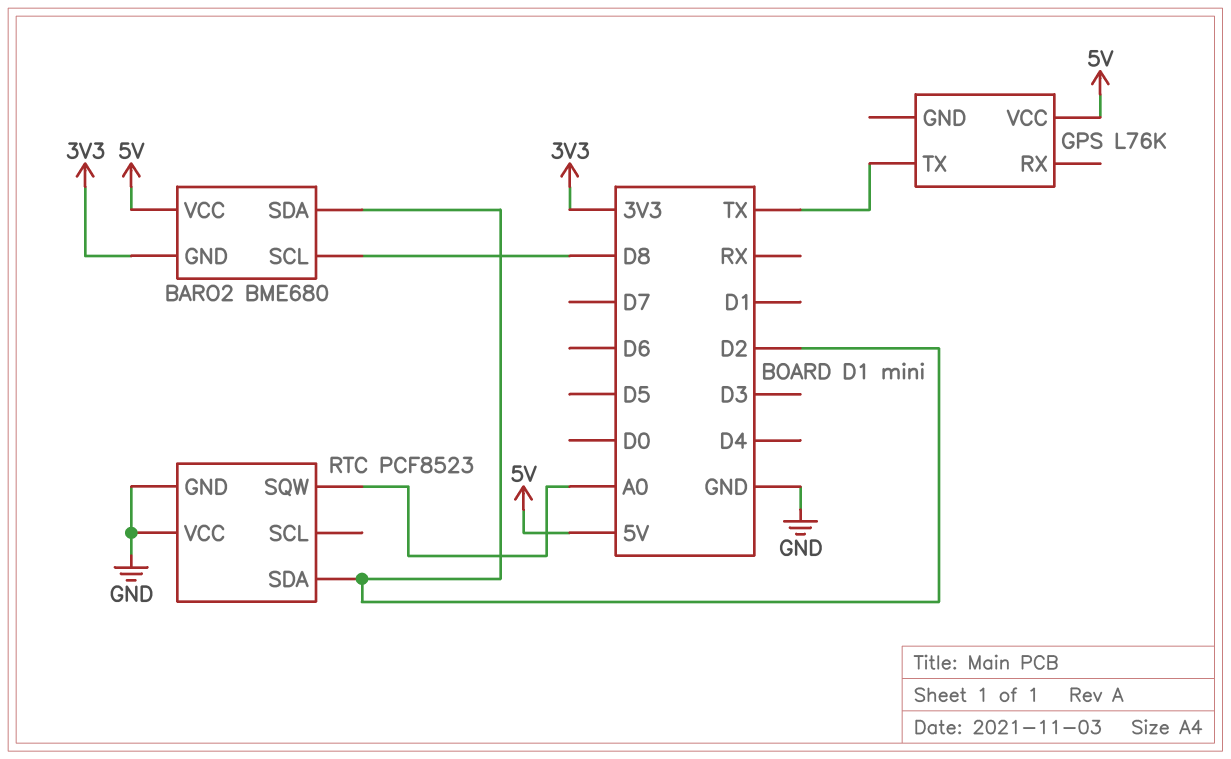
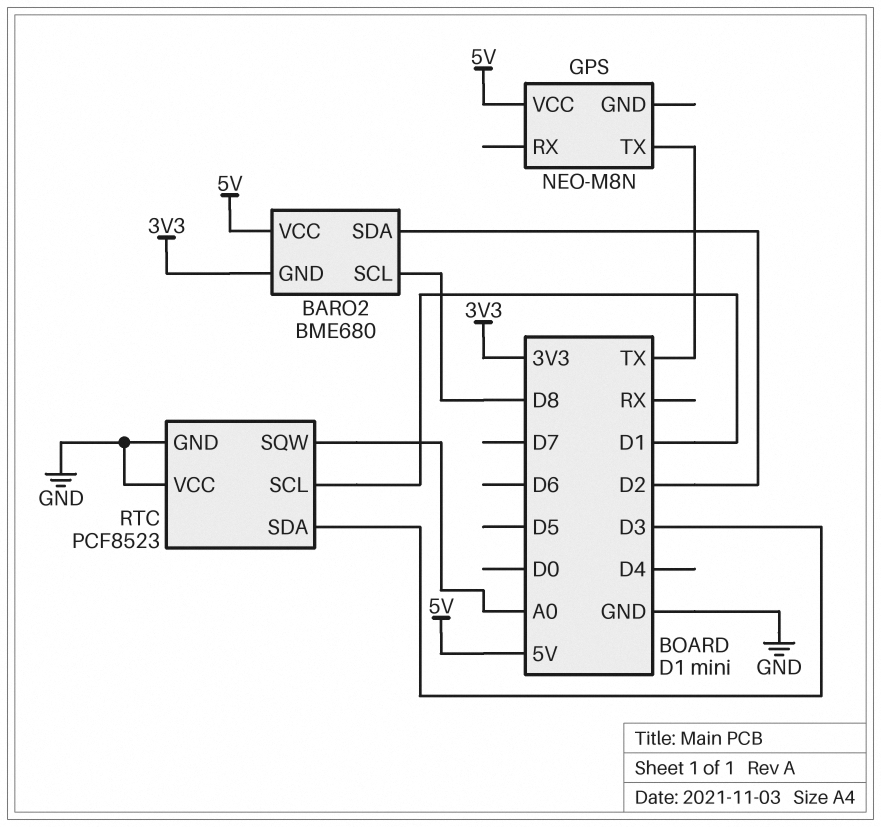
GPS: L76K -> NEO-M8N
RTC pin SCL: none -> D1
RTC pin SDA: D2 -> D3

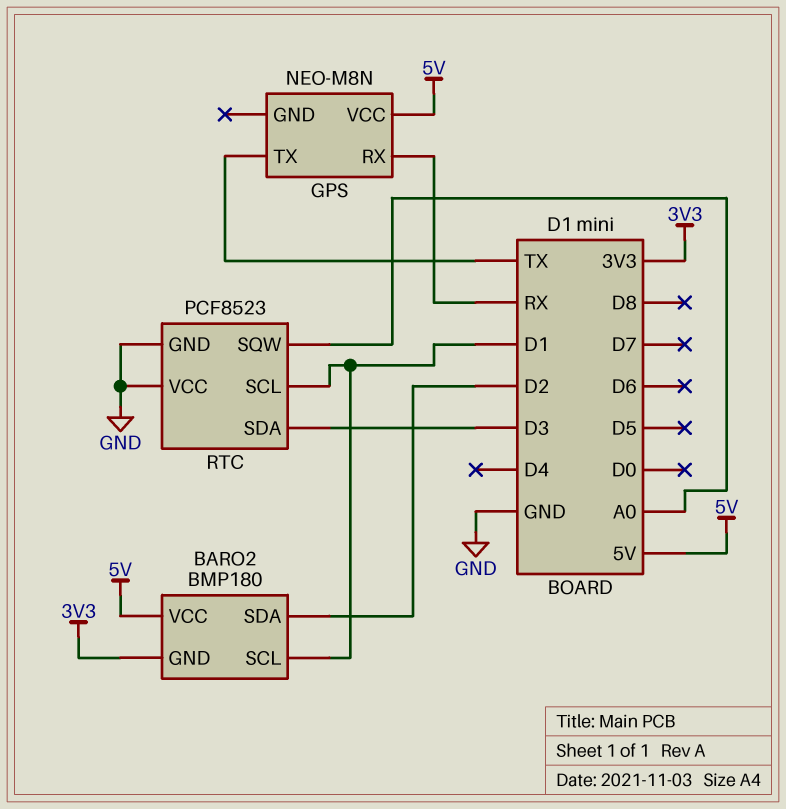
BARO2: BME680 -> BMP180
BARO2 pin SCL: D8 -> D1
GPS pin RX: none -> RX

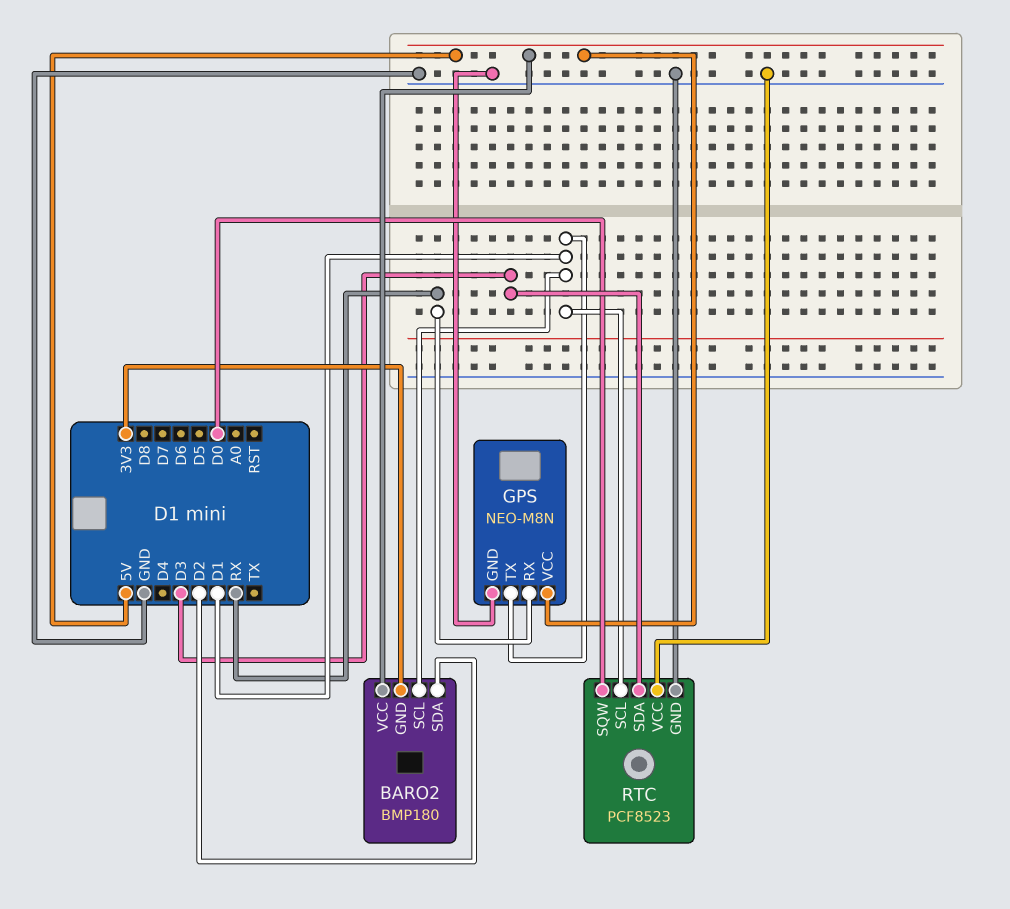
GPS pin GND: none -> GND
GPS pin TX: TX -> D1
RTC pin SQW: A0 -> D0

